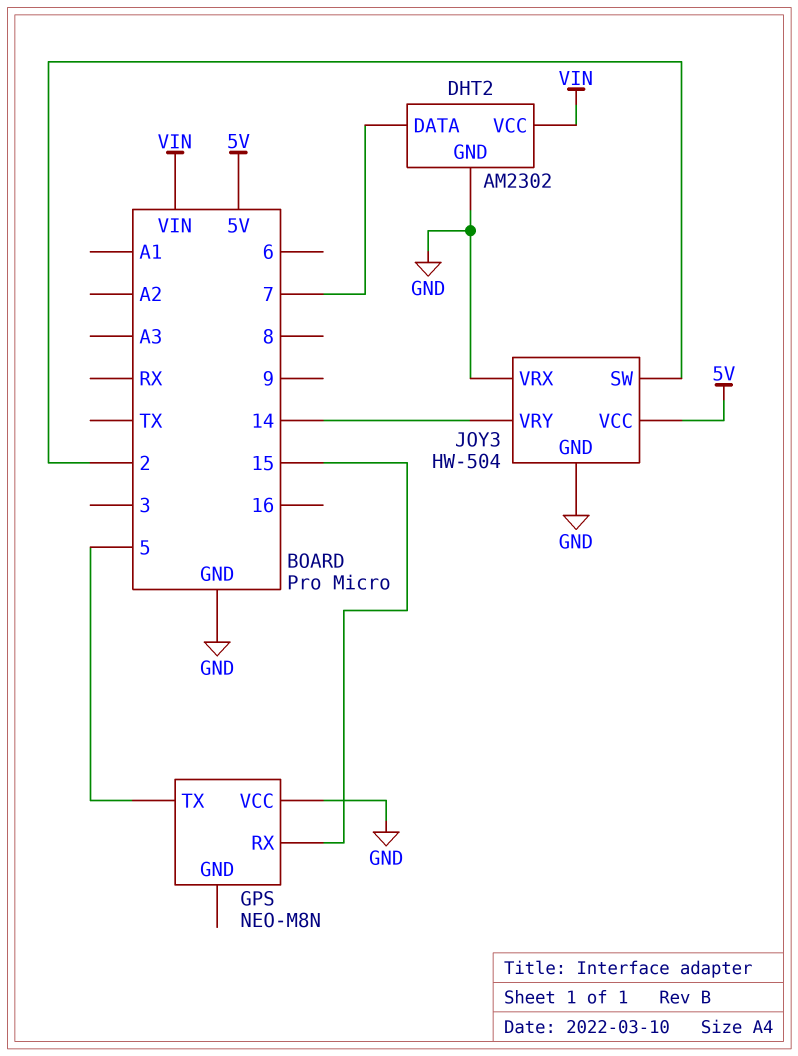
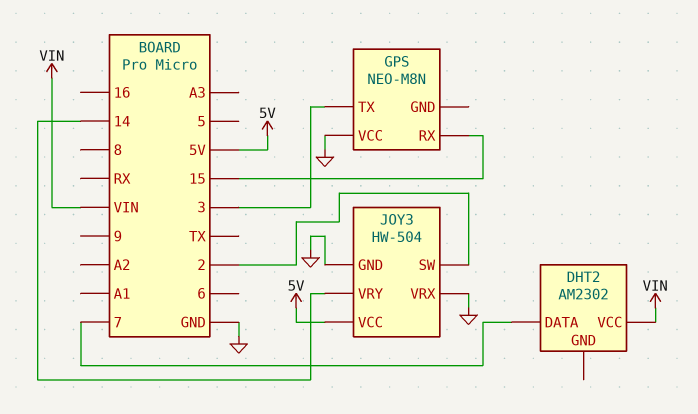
DHT2 pin GND: GND -> none
GPS pin TX: 5 -> 3

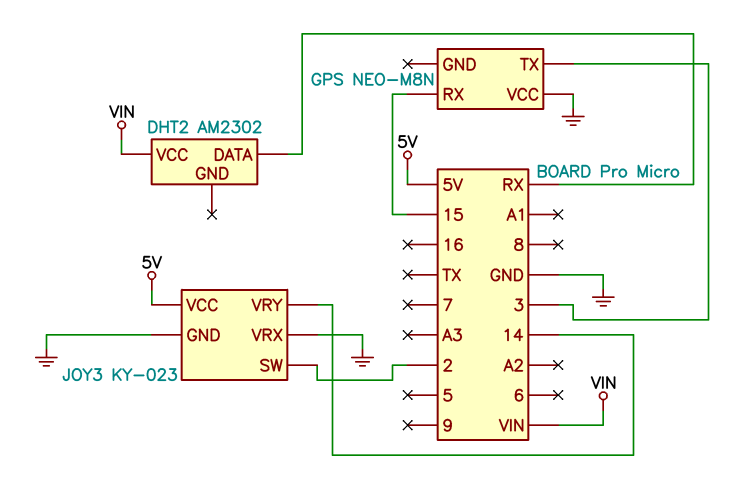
DHT2 pin DATA: 7 -> RX
JOY3: HW-504 -> KY-023

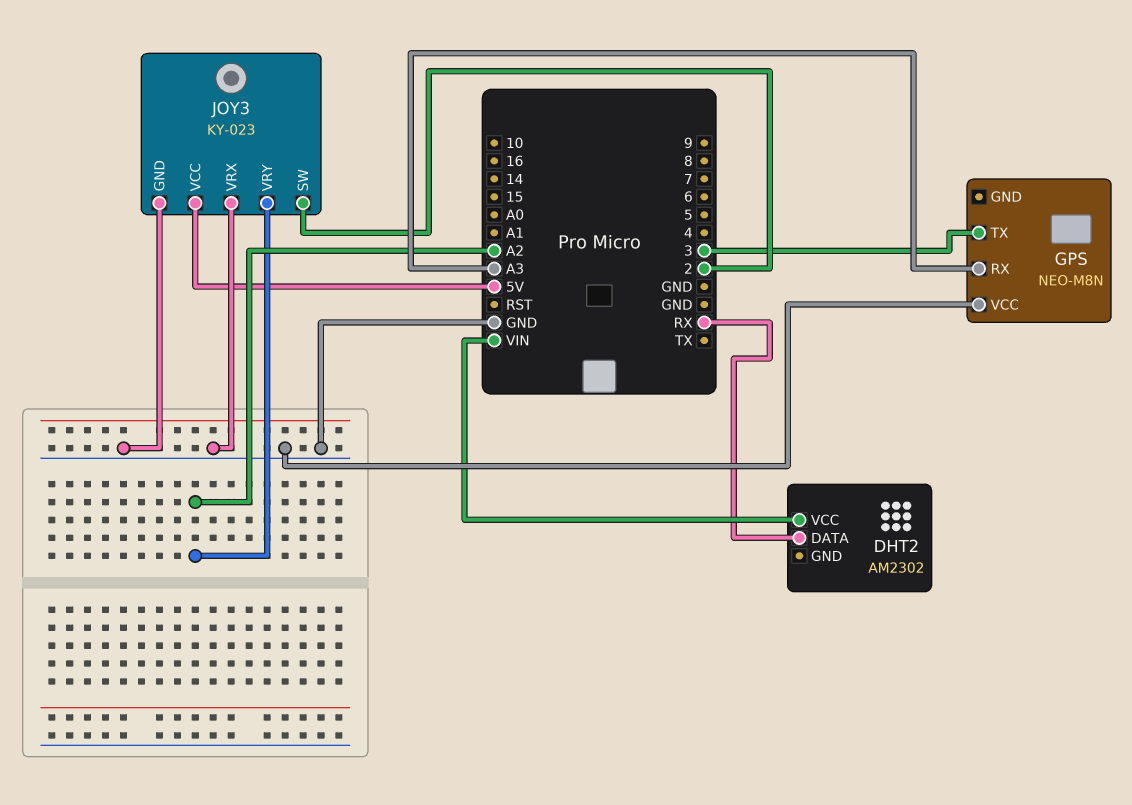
GPS pin RX: 15 -> A3
JOY3 pin VRY: 14 -> A2

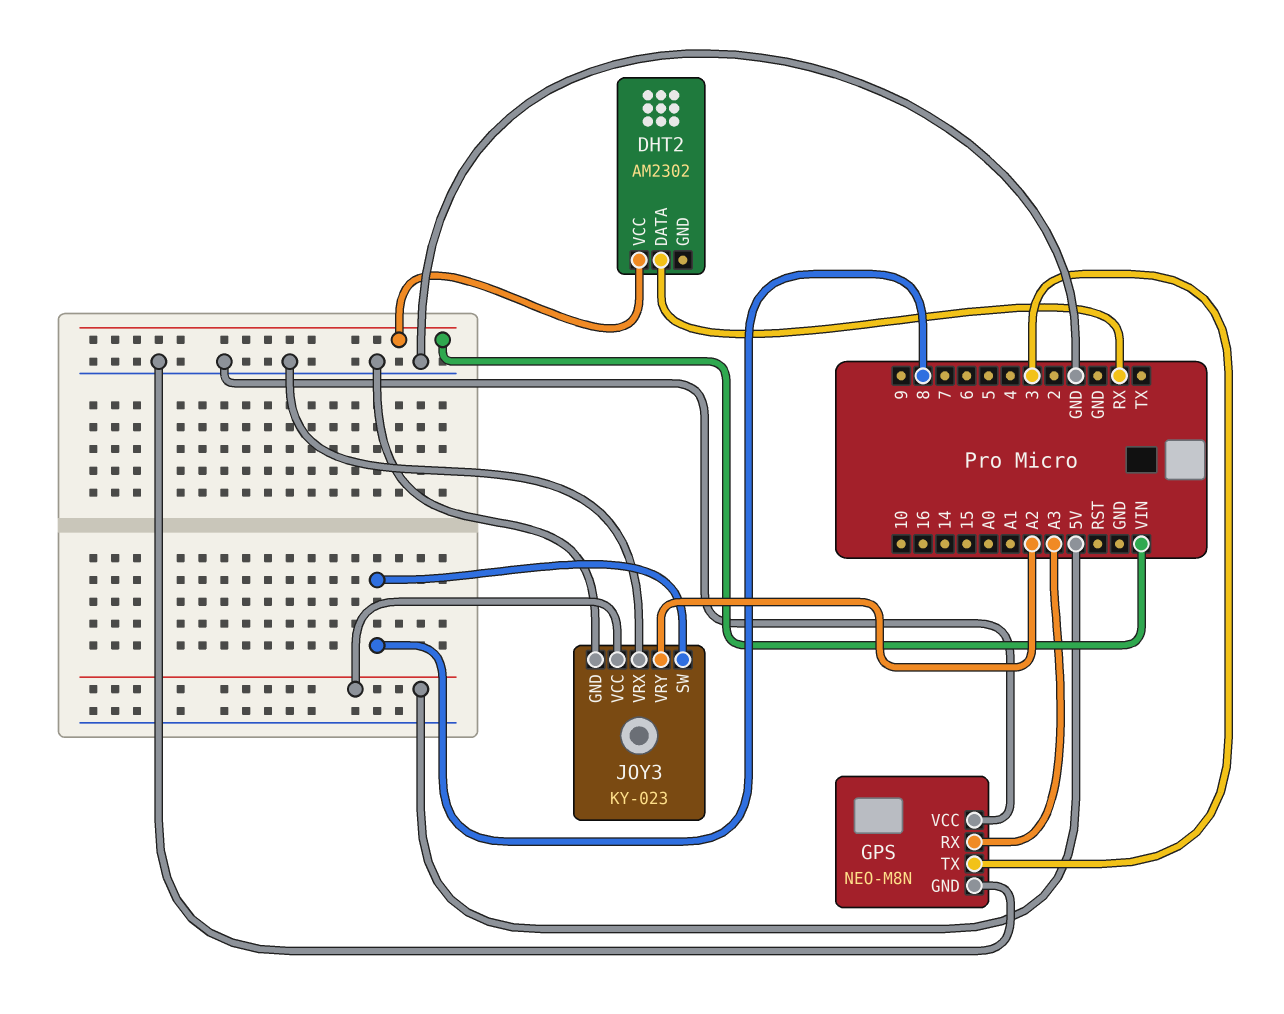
GPS pin GND: none -> GND
JOY3 pin SW: 2 -> 8

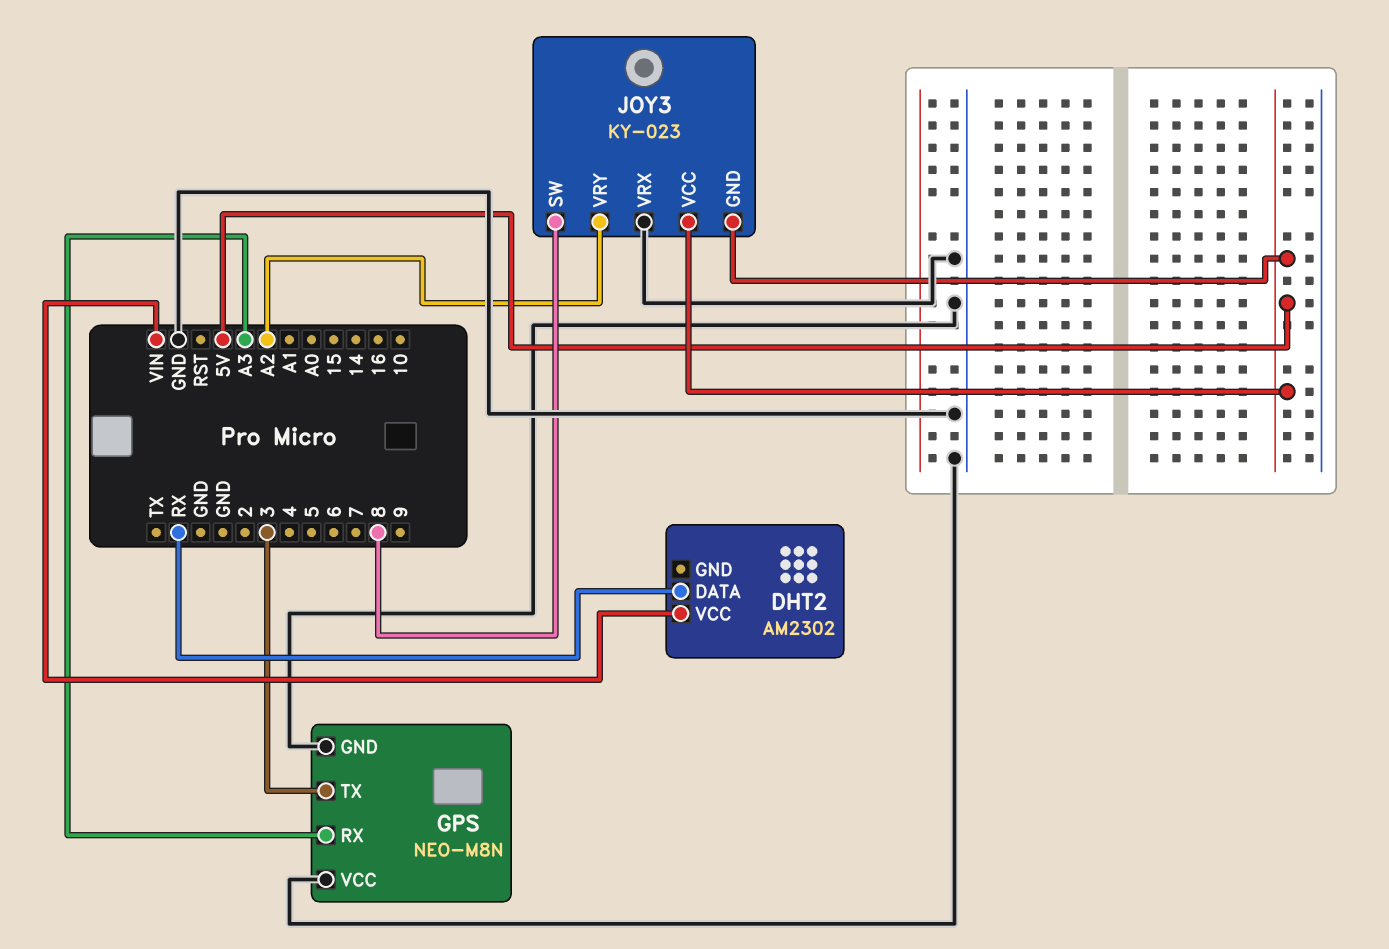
JOY3 pin GND: GND -> 5V

